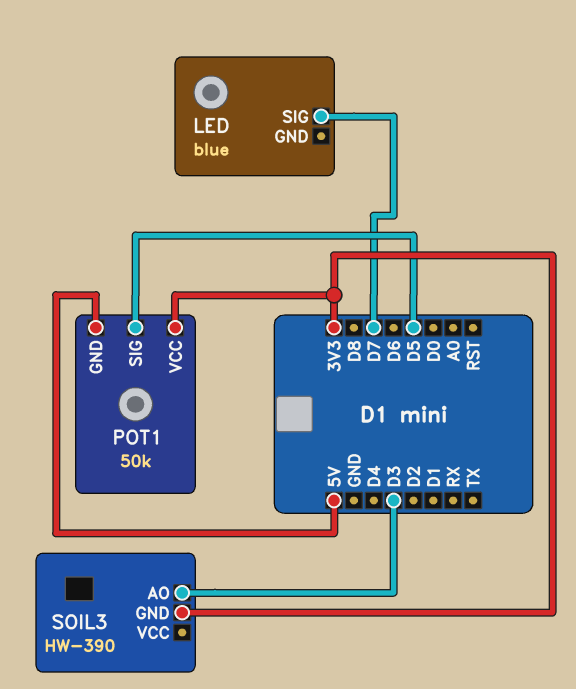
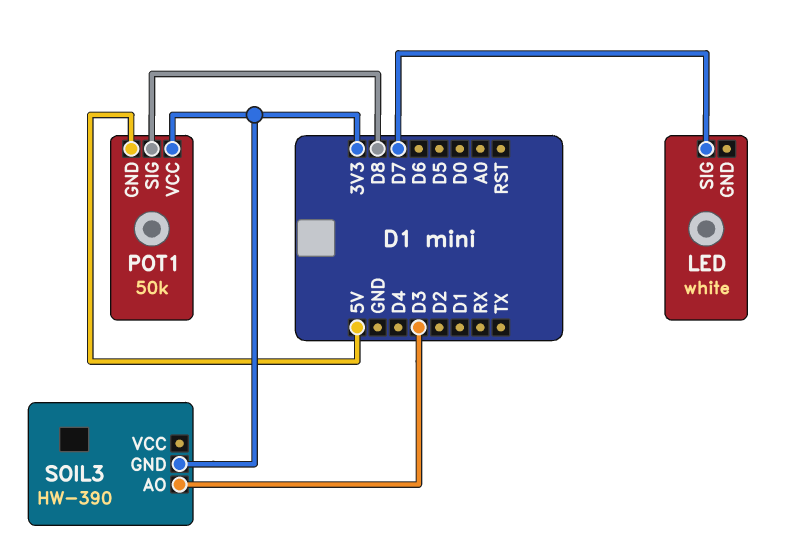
LED: blue -> white
POT1 pin SIG: D5 -> D8

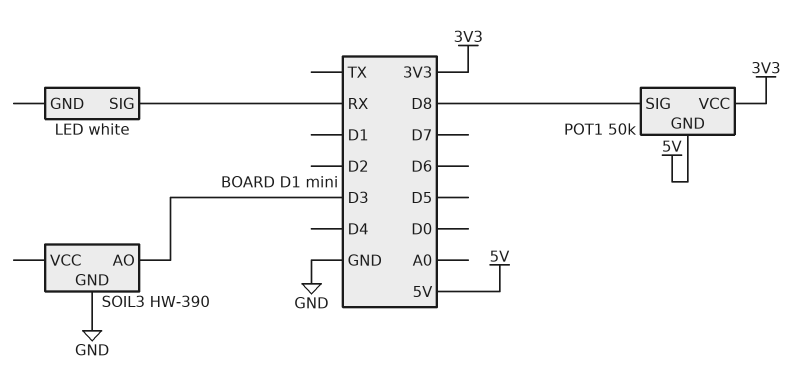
LED pin SIG: D7 -> RX
SOIL3 pin GND: 3V3 -> GND

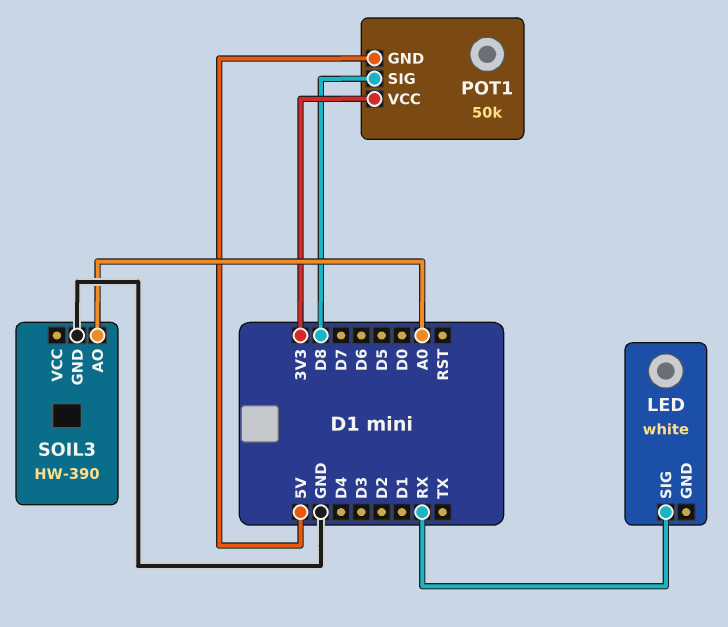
SOIL3 pin AO: D3 -> A0

